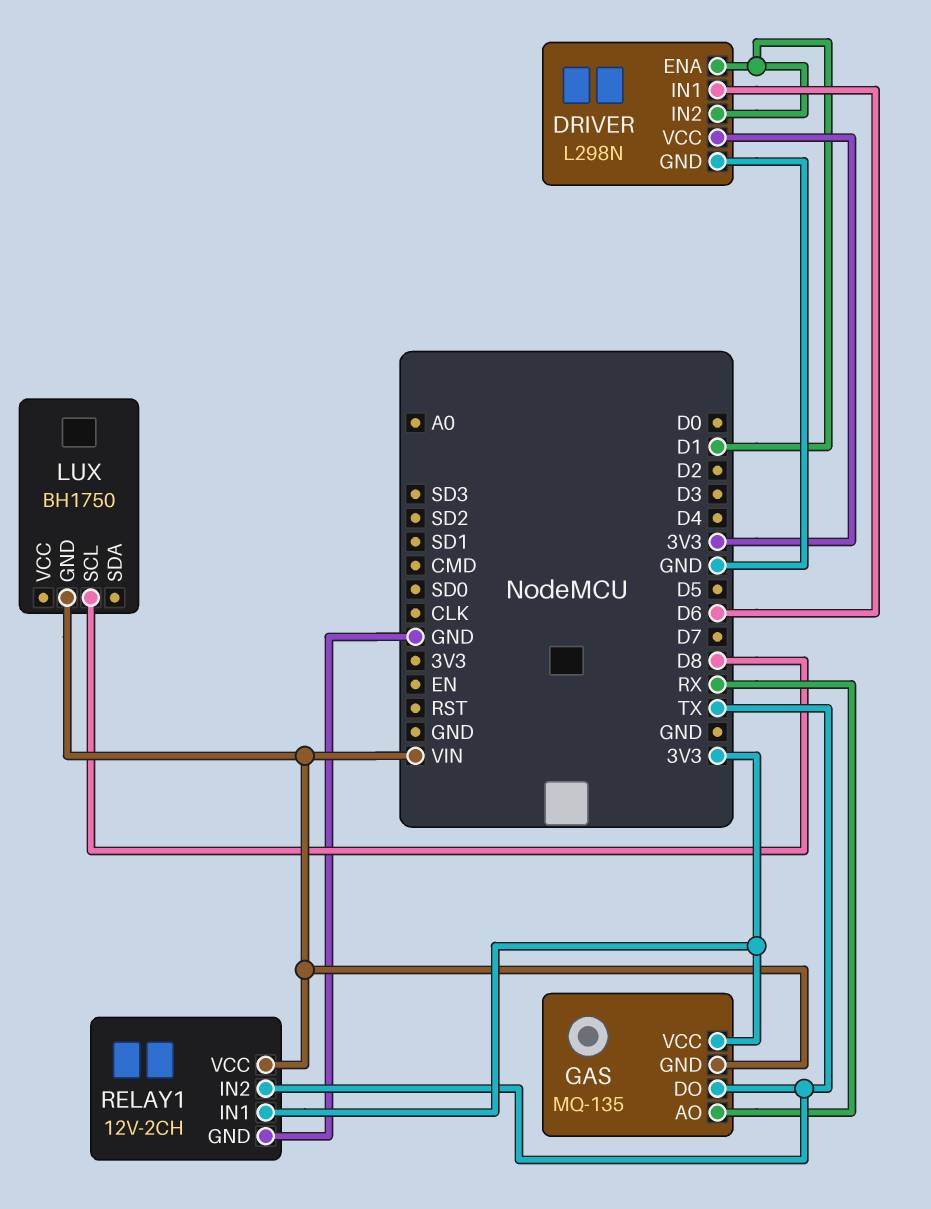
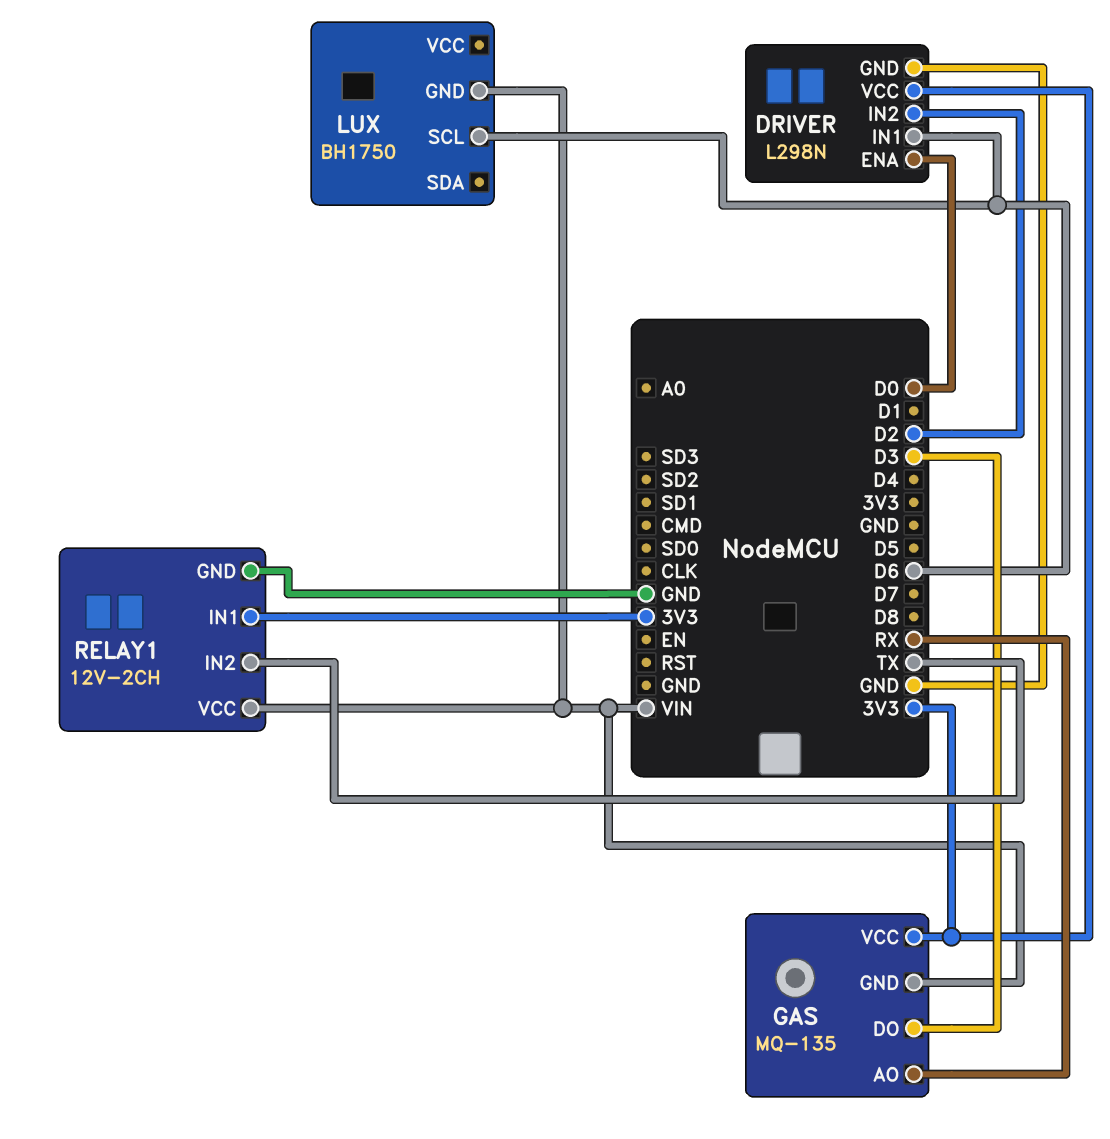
DRIVER pin ENA: D1 -> D0
DRIVER pin IN2: D1 -> D2
GAS pin DO: TX -> D3
LUX pin SCL: D8 -> D6

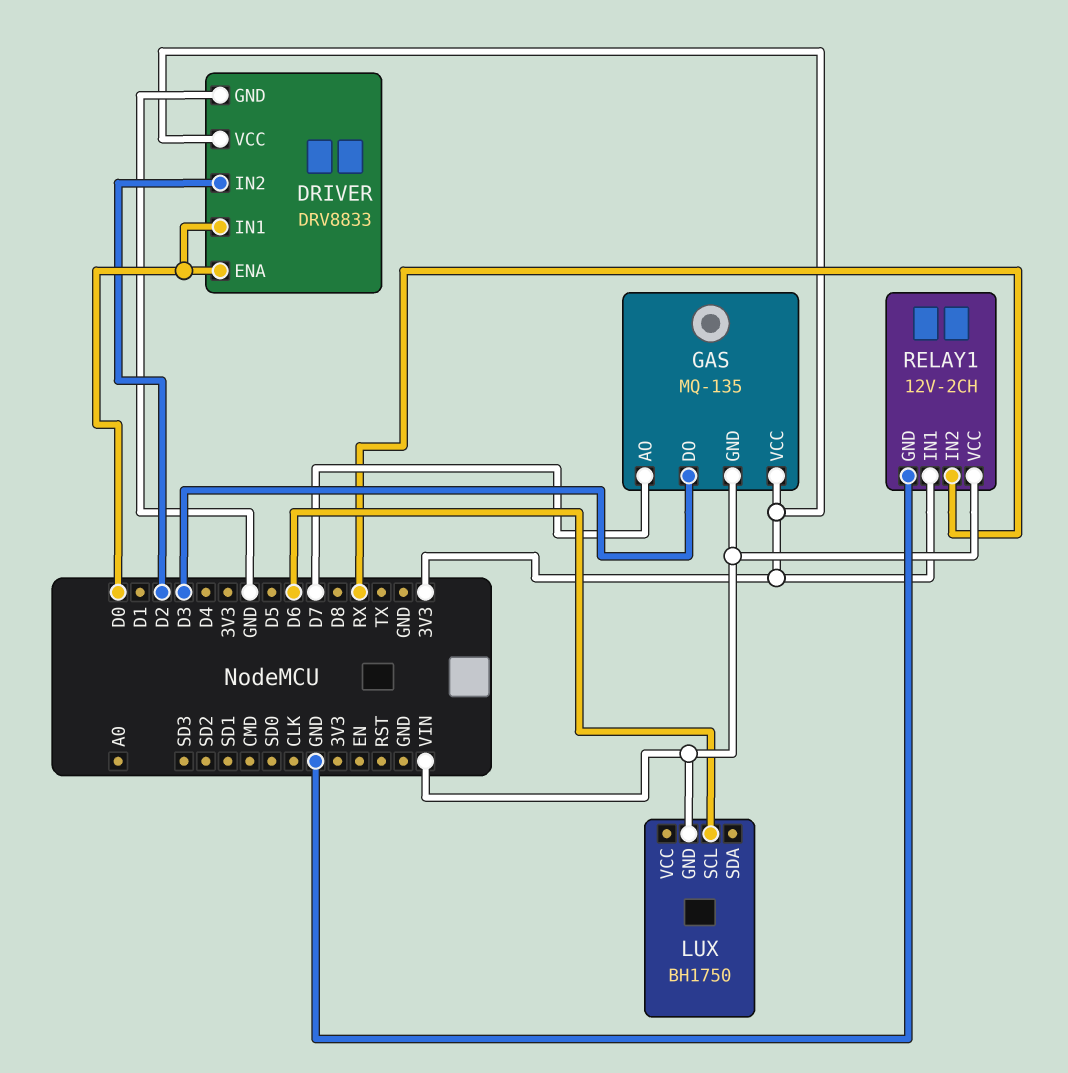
DRIVER: L298N -> DRV8833
DRIVER pin IN1: D6 -> D0
GAS pin AO: RX -> D7
RELAY1 pin IN2: TX -> RX

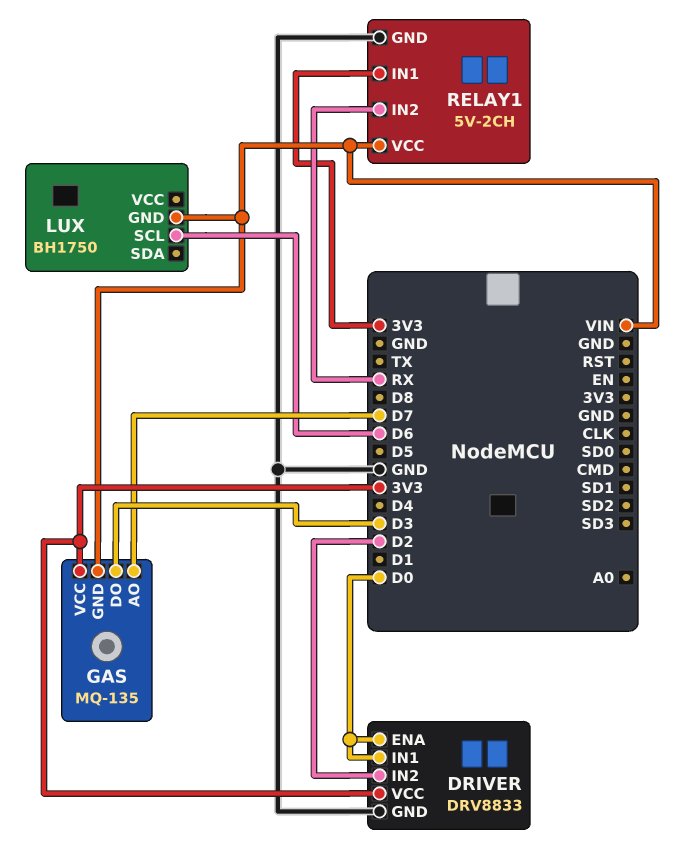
RELAY1: 12V-2CH -> 5V-2CH

